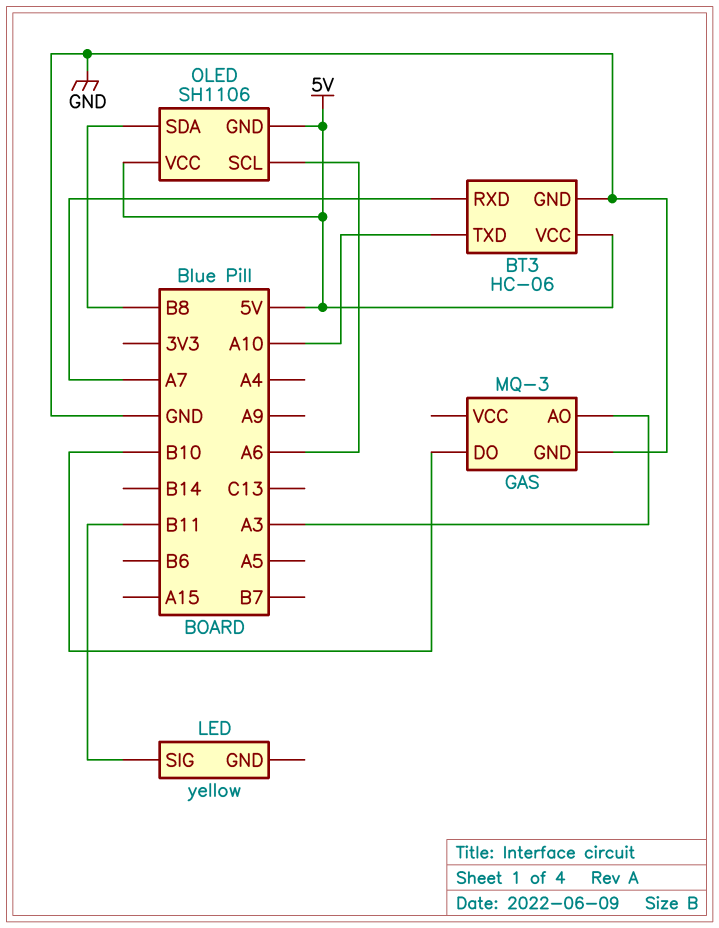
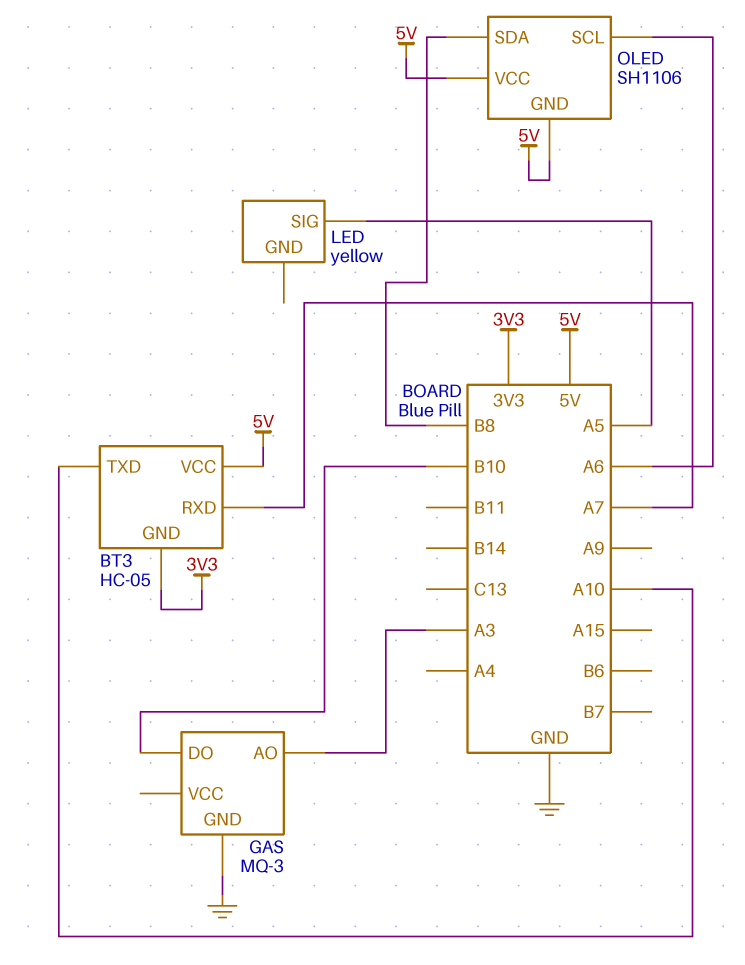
BT3: HC-06 -> HC-05
BT3 pin GND: GND -> 3V3
LED pin SIG: B11 -> A5

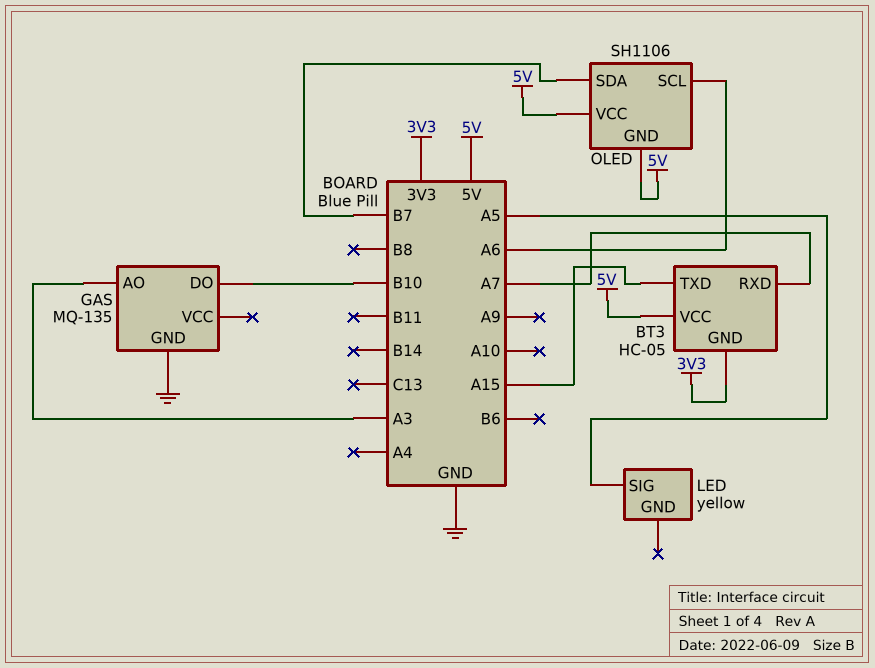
BT3 pin TXD: A10 -> A15
GAS: MQ-3 -> MQ-135
OLED pin SDA: B8 -> B7

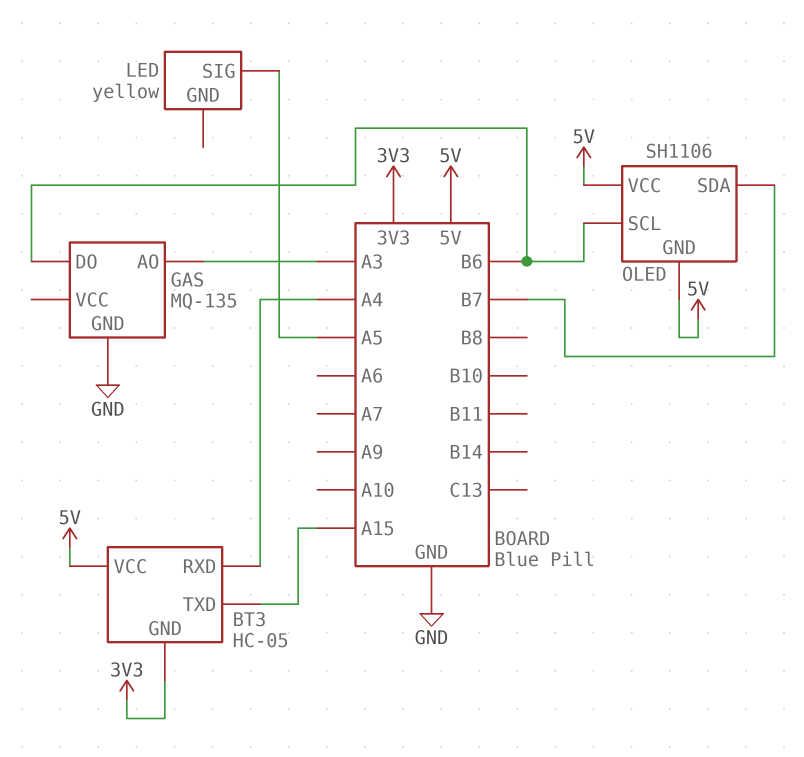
BT3 pin RXD: A7 -> A4
GAS pin DO: B10 -> B6
OLED pin SCL: A6 -> B6

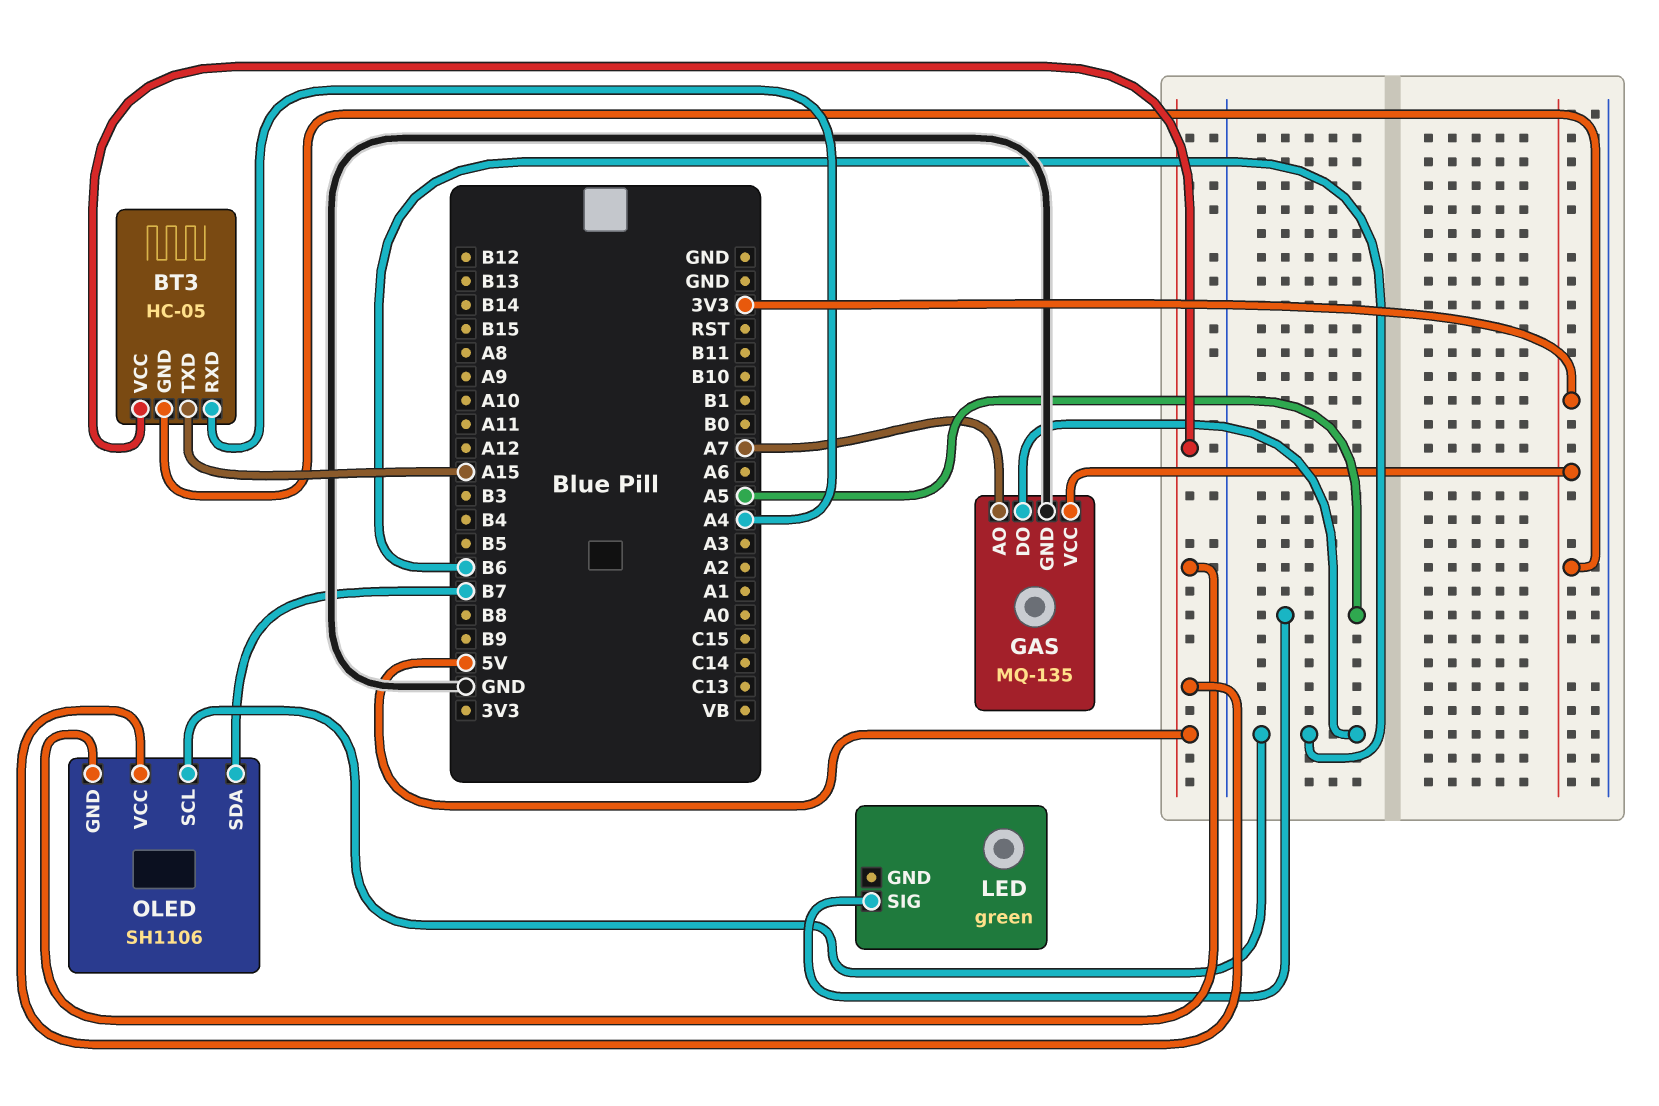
GAS pin AO: A3 -> A7
GAS pin VCC: none -> 3V3
LED: yellow -> green

